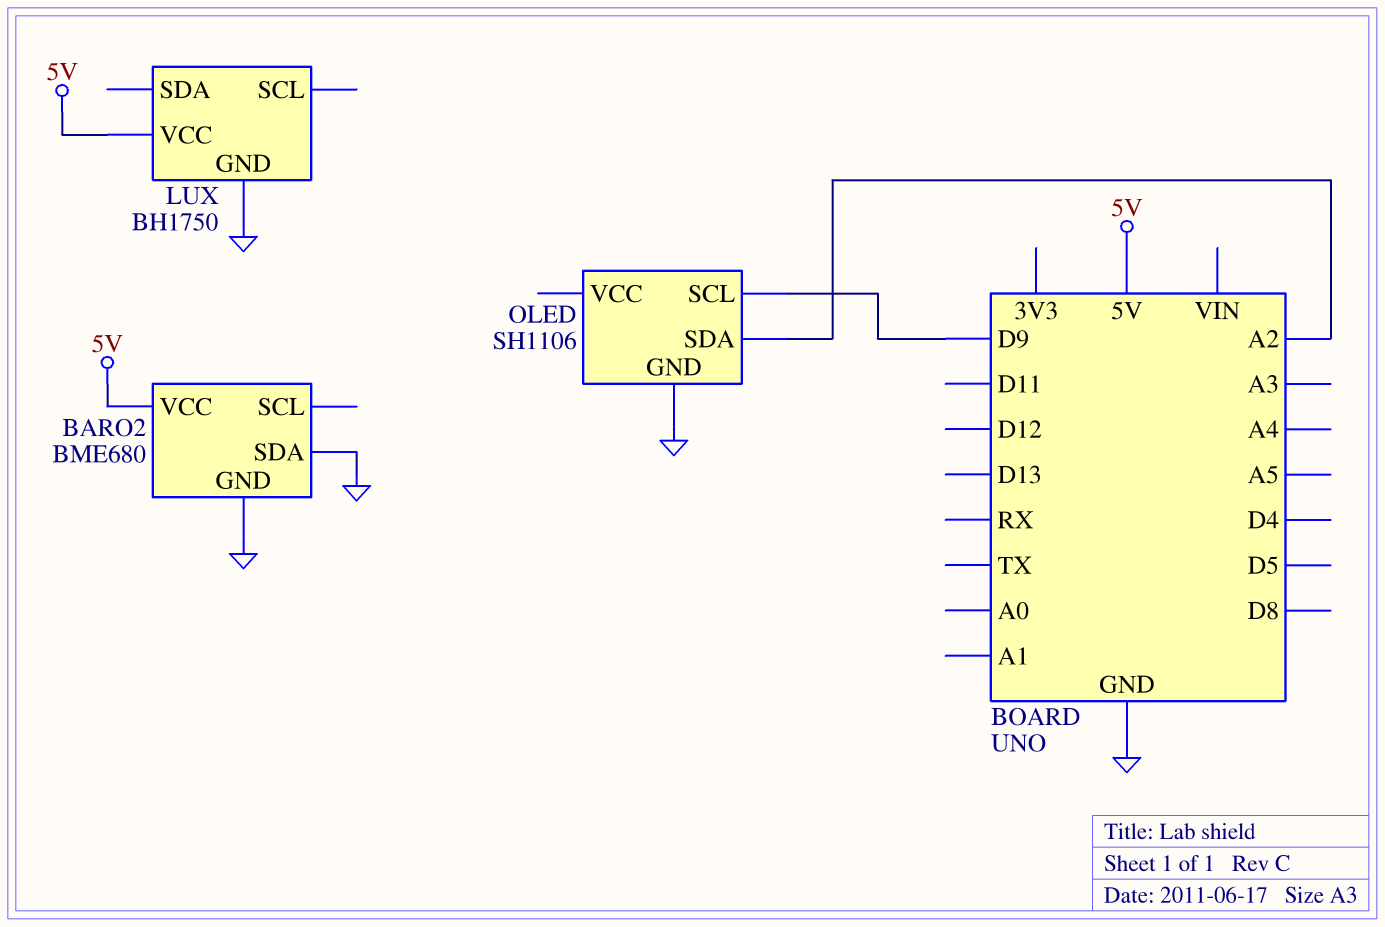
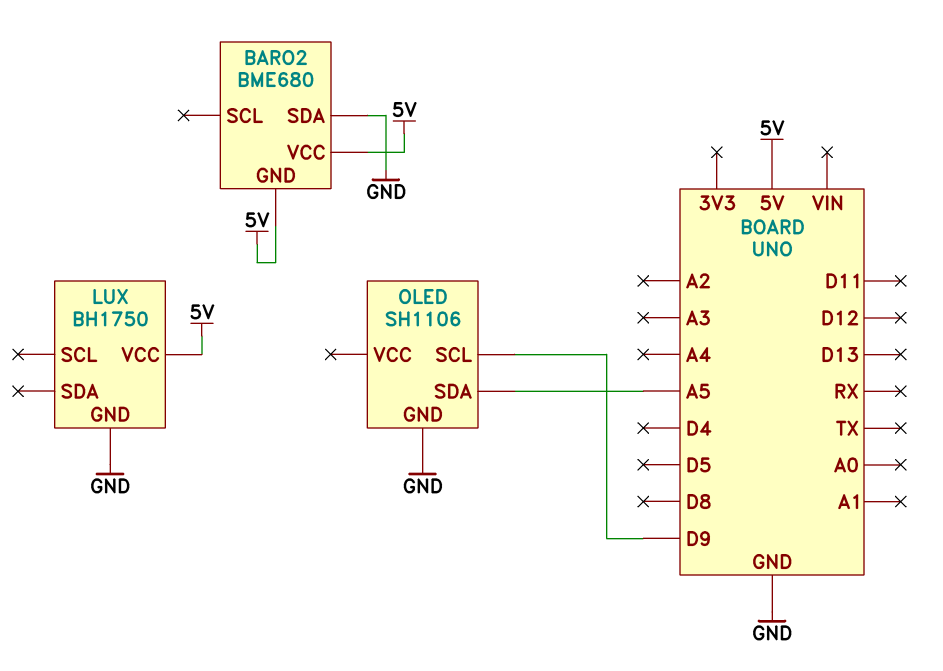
BARO2 pin GND: GND -> 5V
OLED pin SDA: A2 -> A5

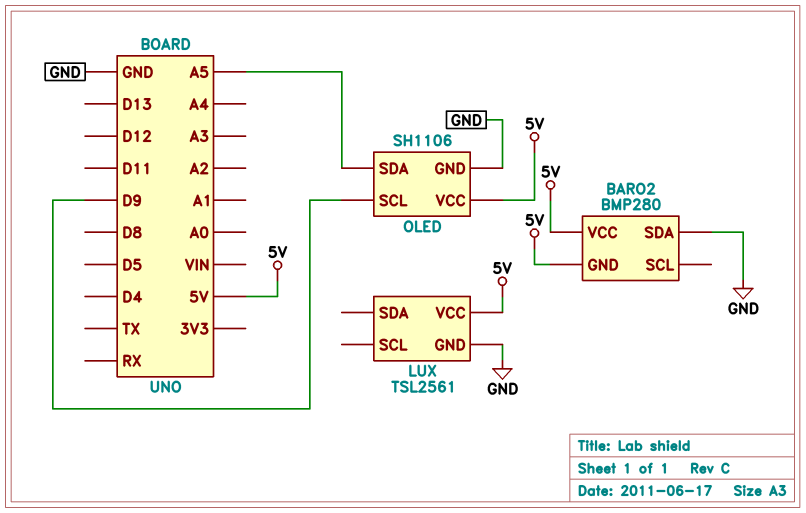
BARO2: BME680 -> BMP280
LUX: BH1750 -> TSL2561
OLED pin VCC: none -> 5V

